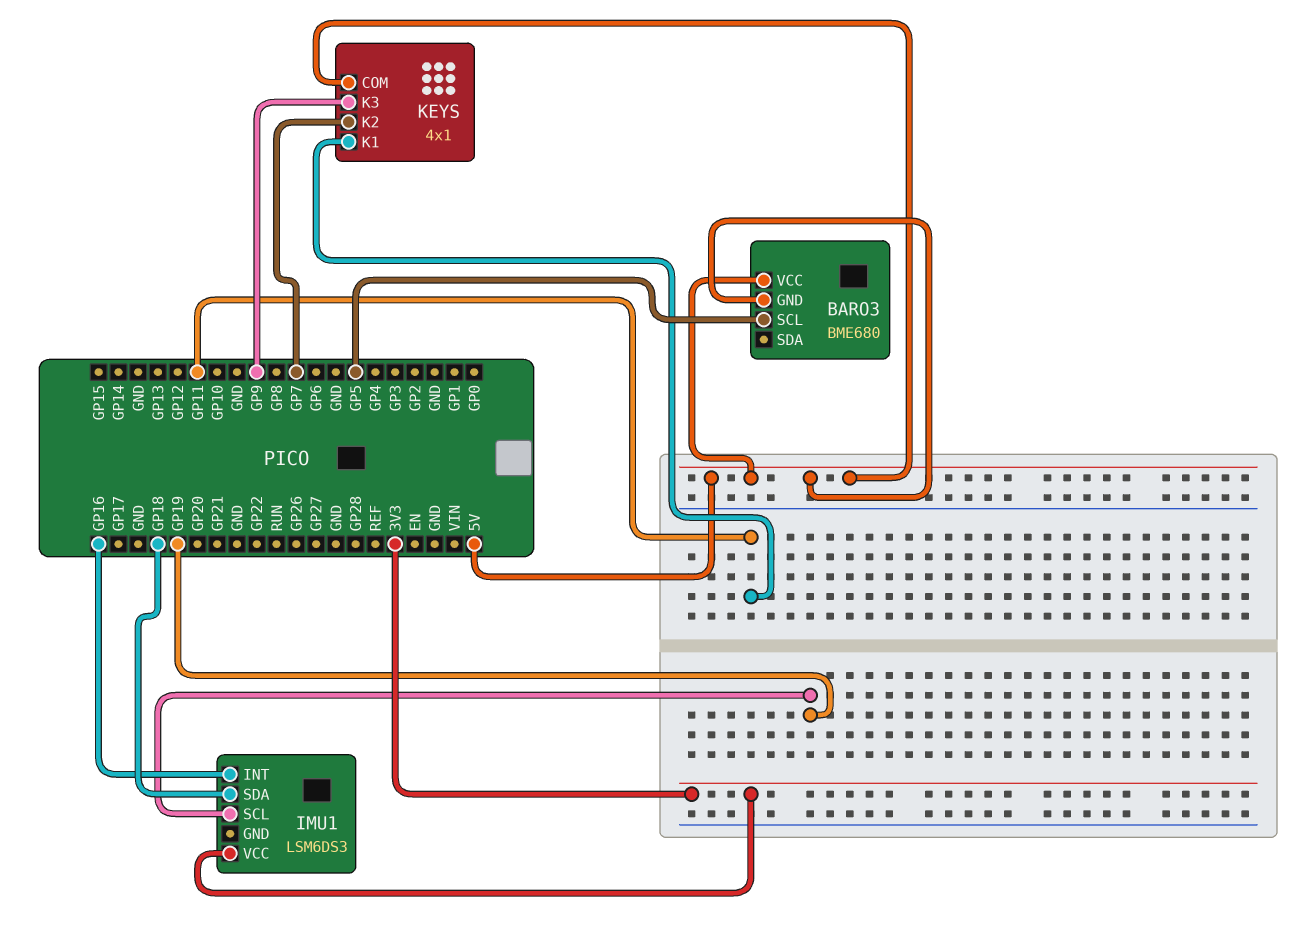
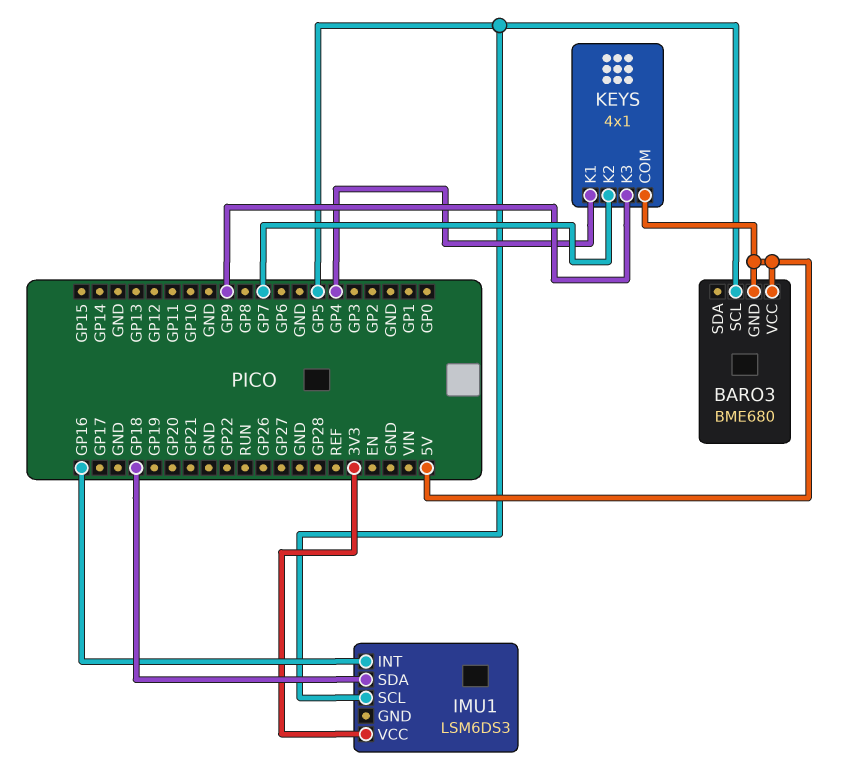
IMU1 pin SCL: GP19 -> GP5
KEYS pin K1: GP11 -> GP4

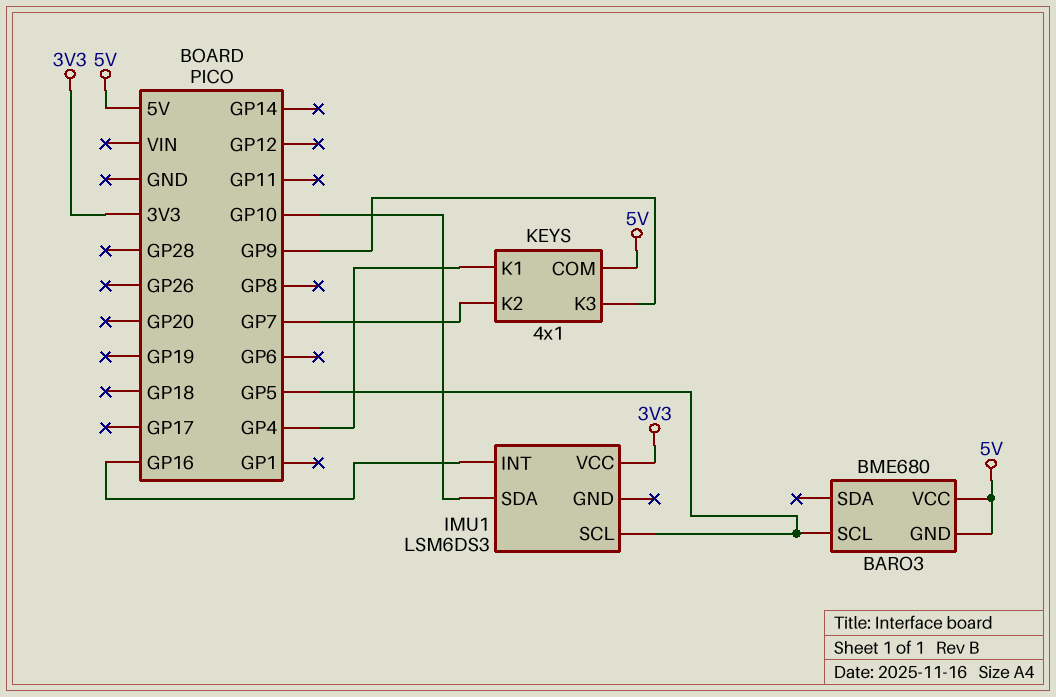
IMU1 pin SDA: GP18 -> GP10

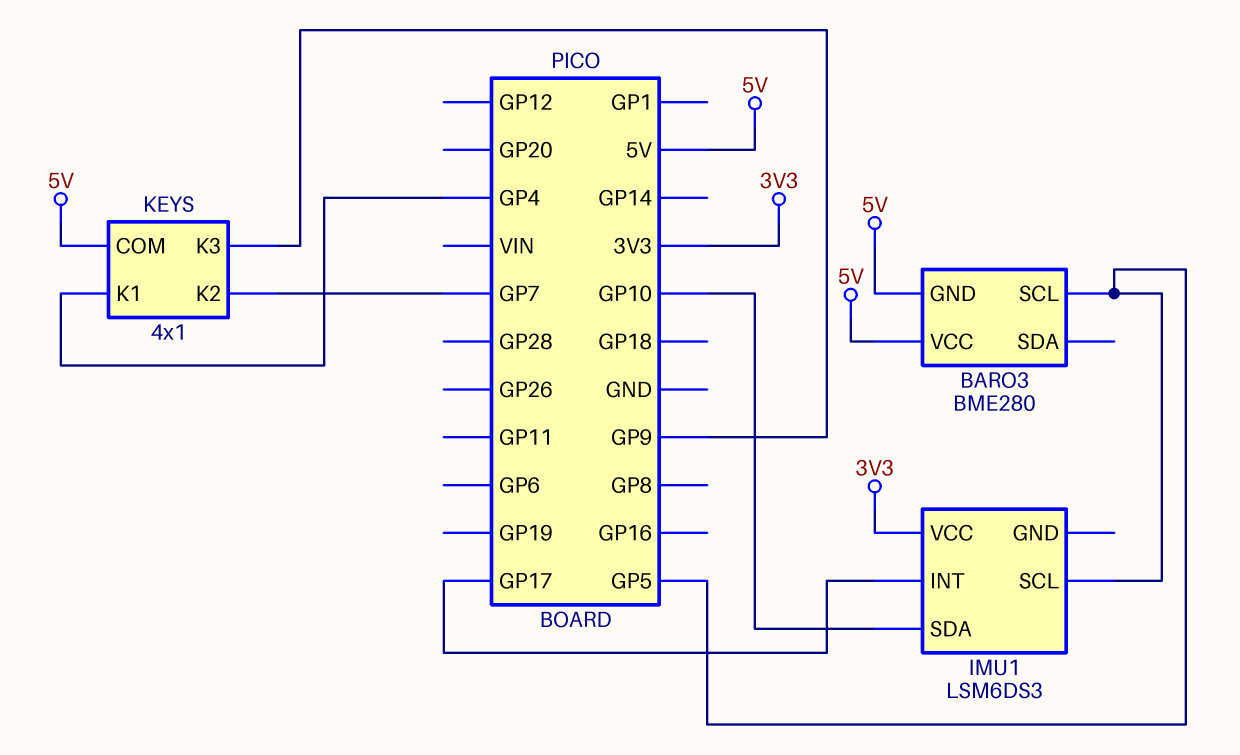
BARO3: BME680 -> BME280
IMU1 pin INT: GP16 -> GP17

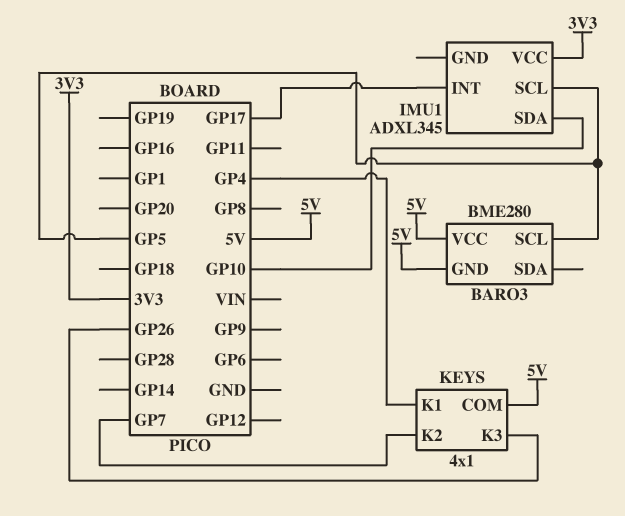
IMU1: LSM6DS3 -> ADXL345
KEYS pin K3: GP9 -> GP26

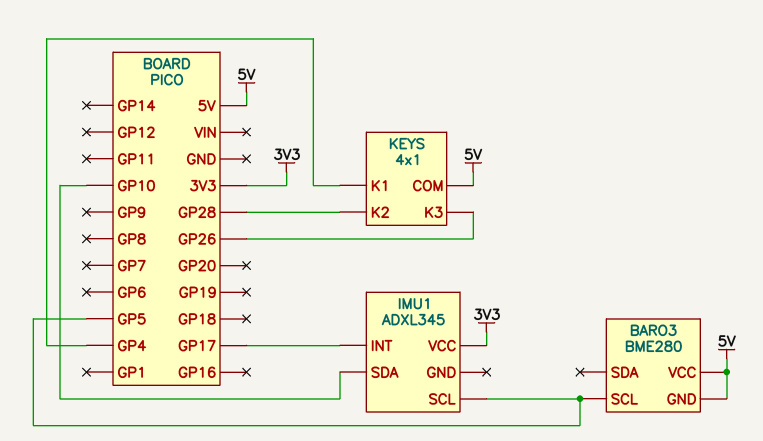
KEYS pin K2: GP7 -> GP28

